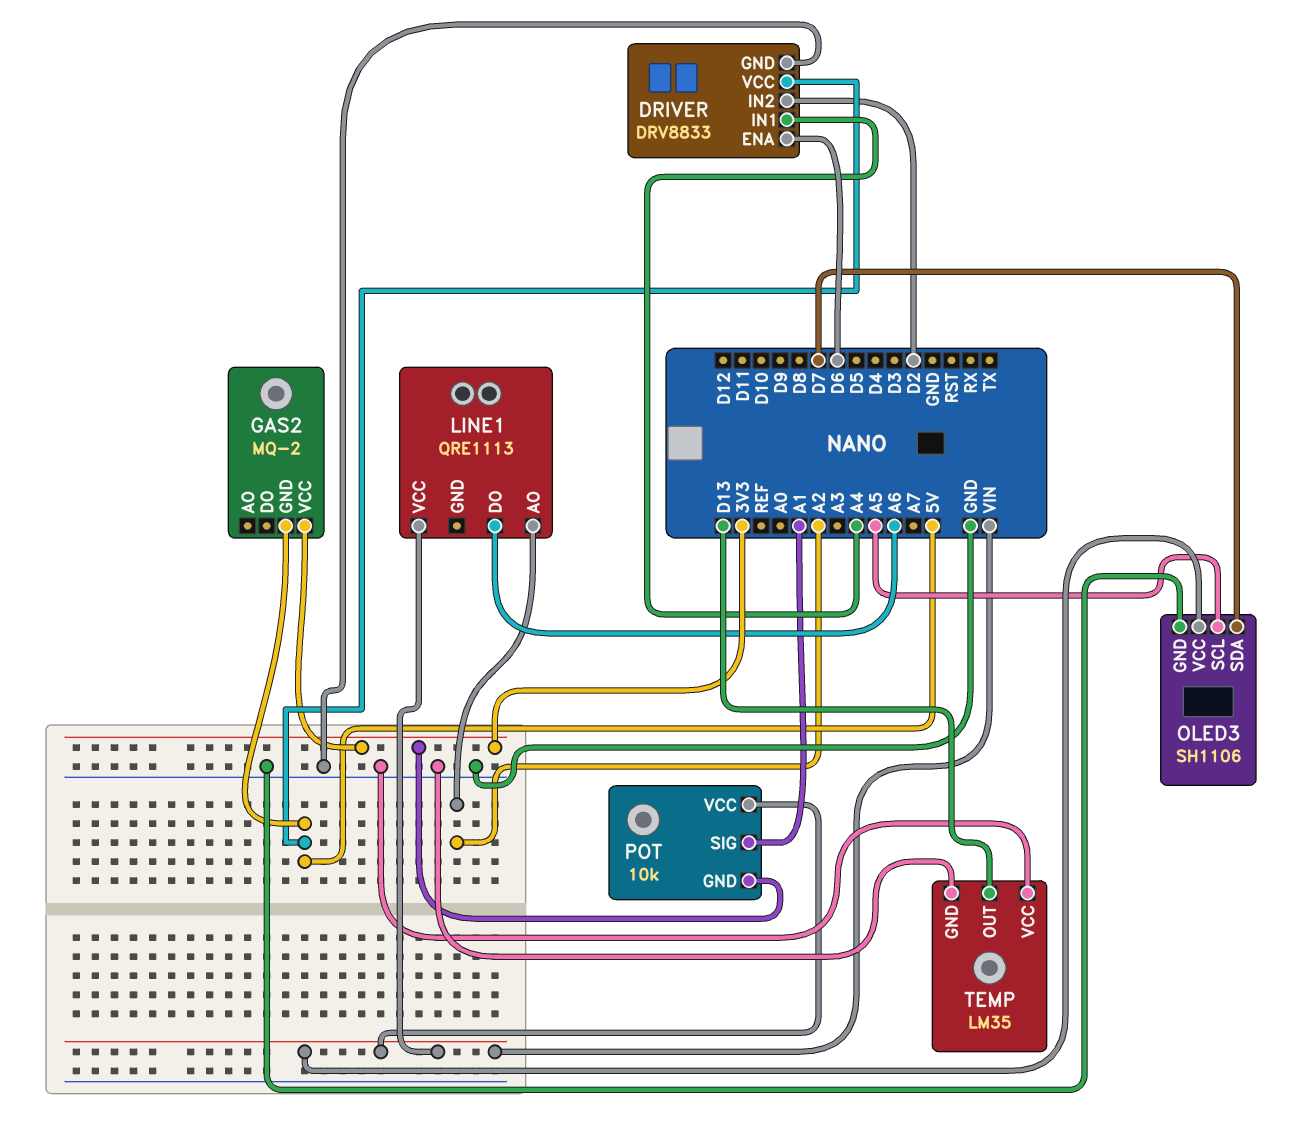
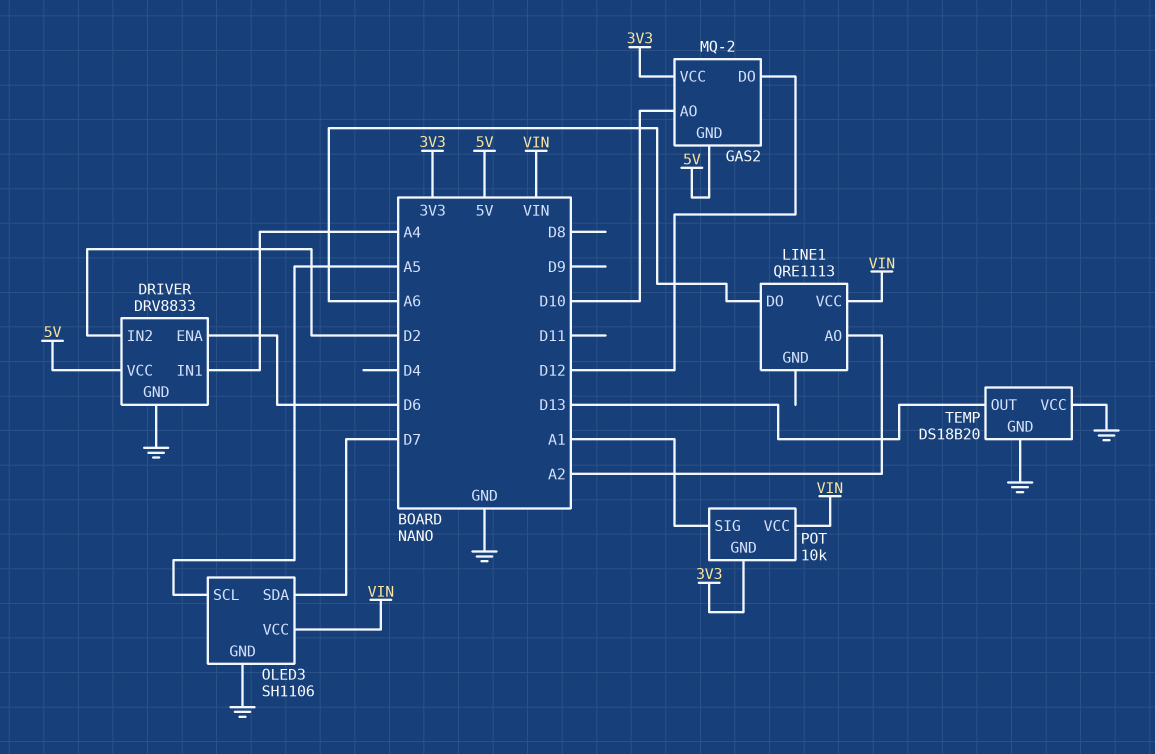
GAS2 pin AO: none -> D10
GAS2 pin DO: none -> D12
TEMP: LM35 -> DS18B20

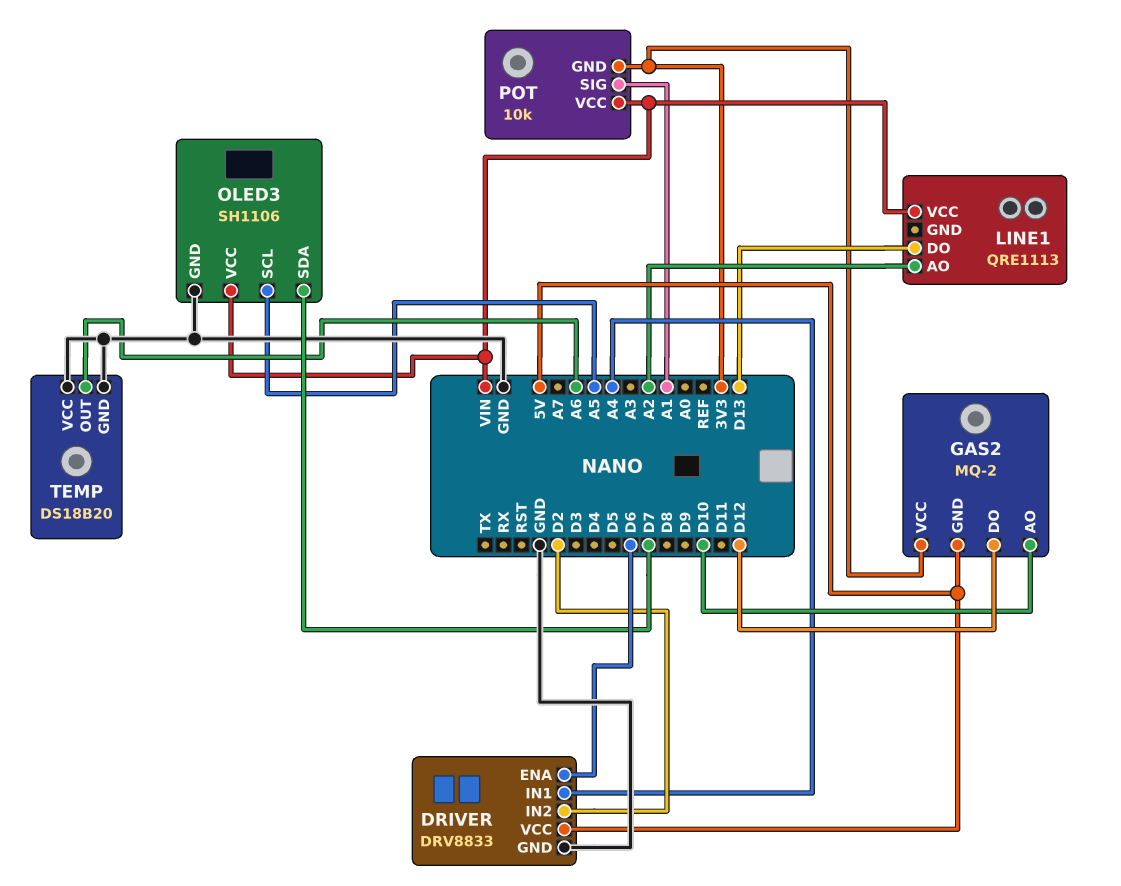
LINE1 pin DO: A6 -> D13
TEMP pin OUT: D13 -> A6

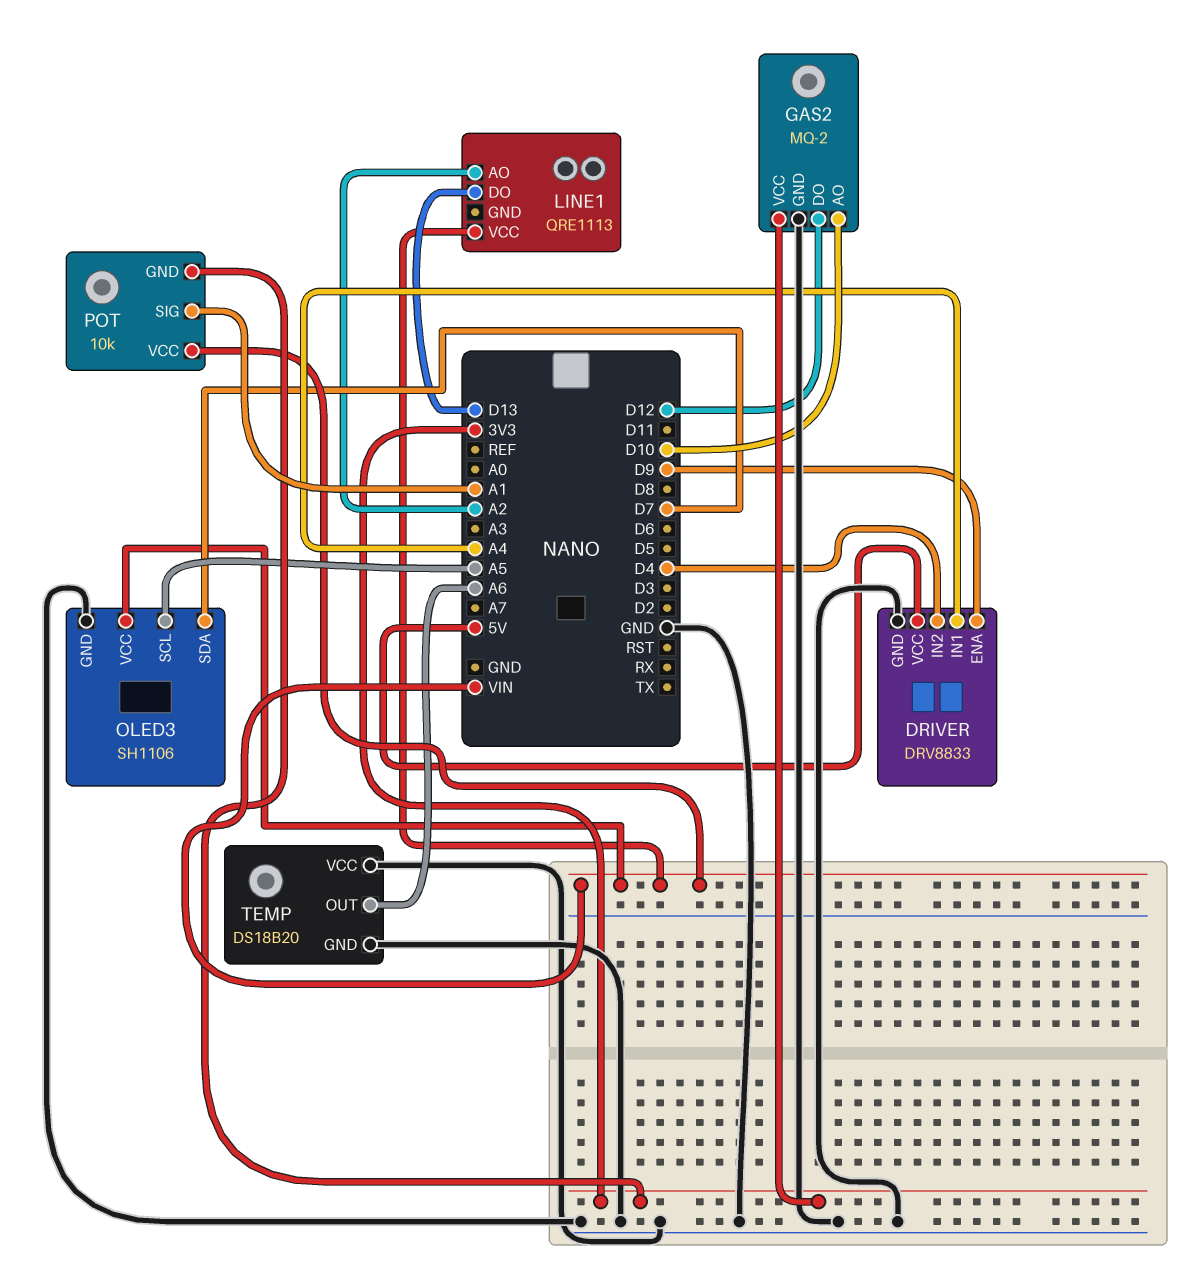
DRIVER pin ENA: D6 -> D9
DRIVER pin IN2: D2 -> D4
GAS2 pin GND: 5V -> GND

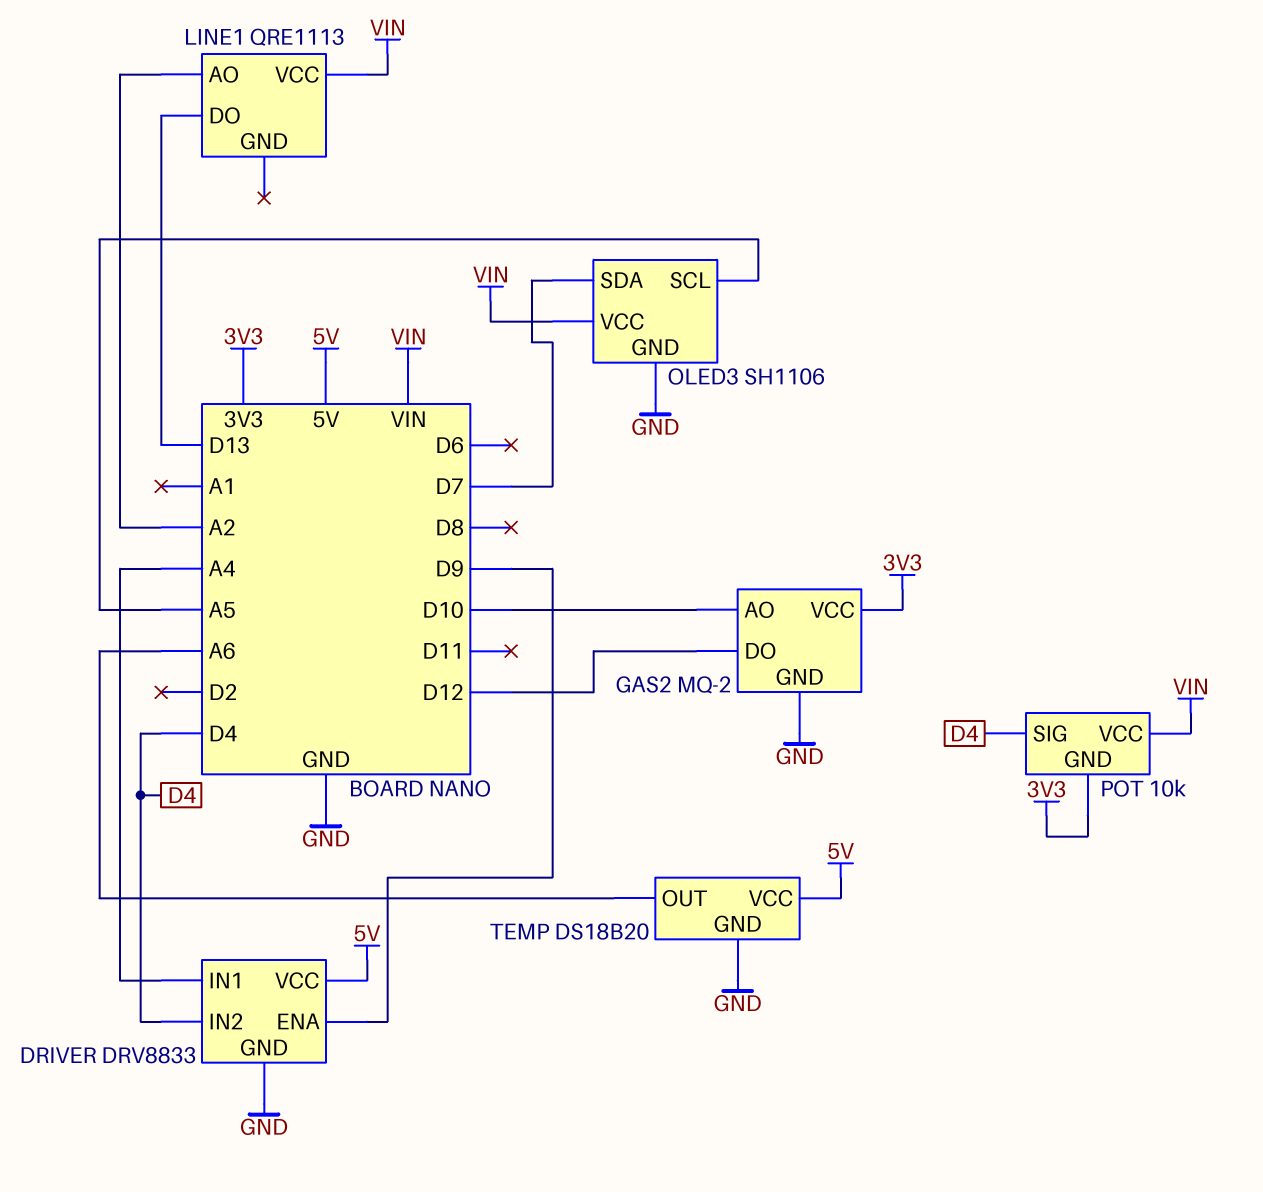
POT pin SIG: A1 -> D4
TEMP pin VCC: GND -> 5V

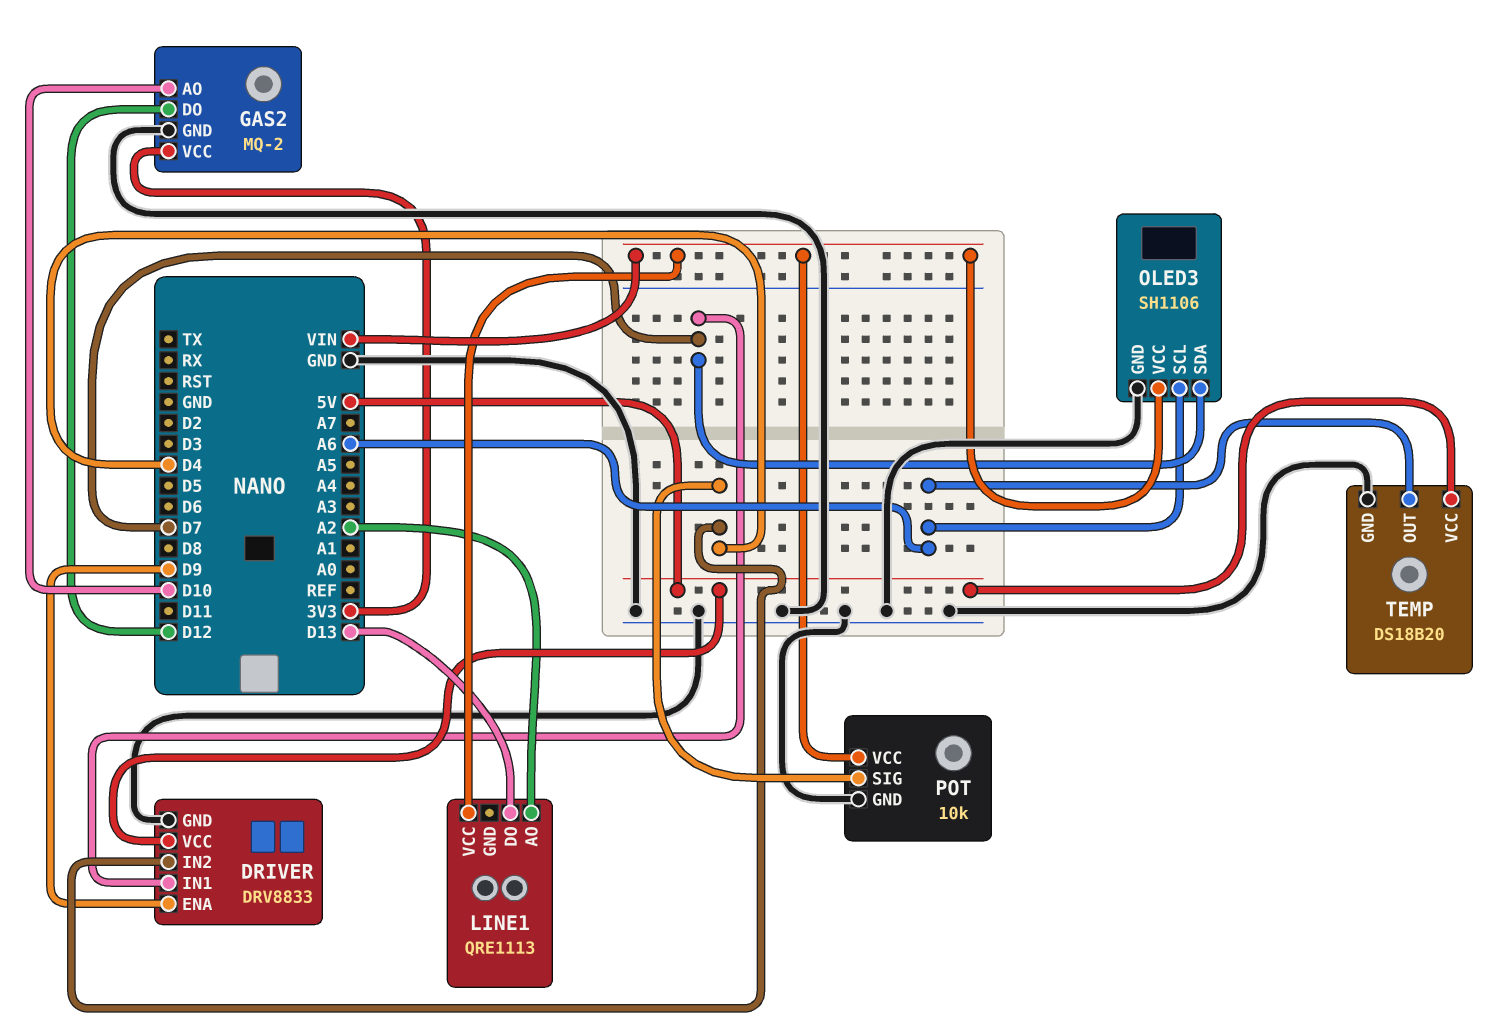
DRIVER pin IN1: A4 -> D7
OLED3 pin SCL: A5 -> A6
POT pin GND: 3V3 -> GND

